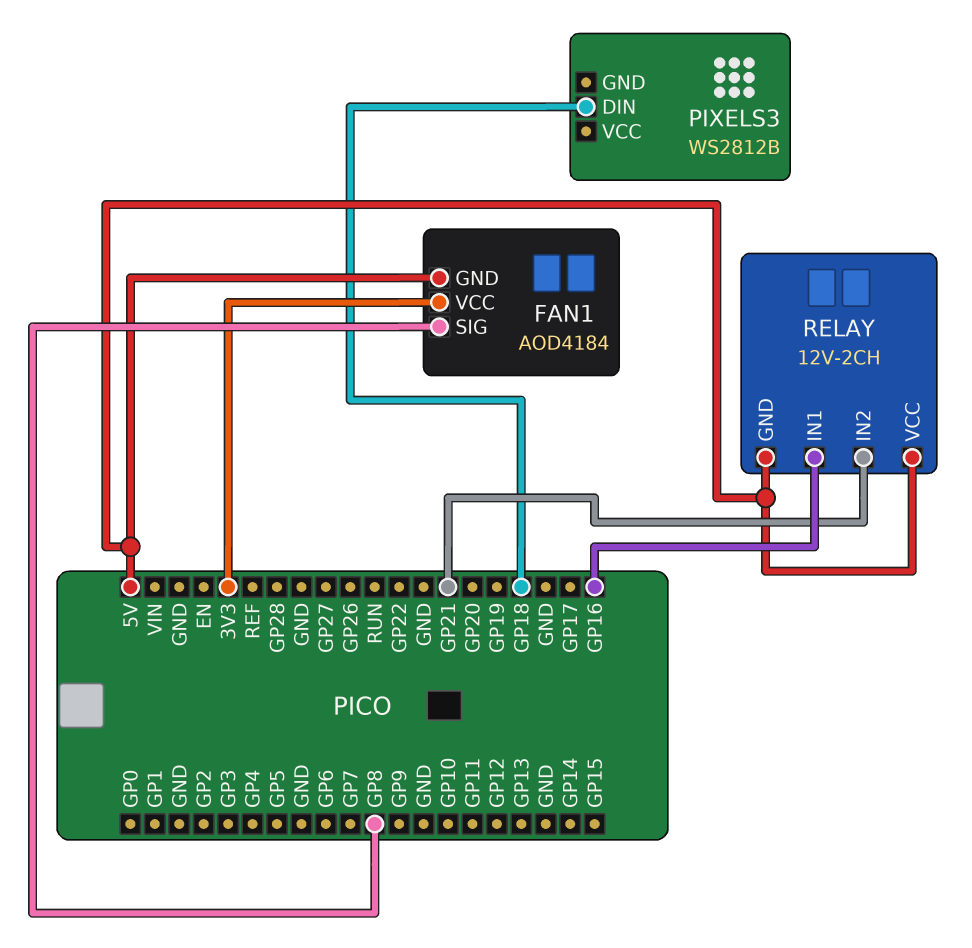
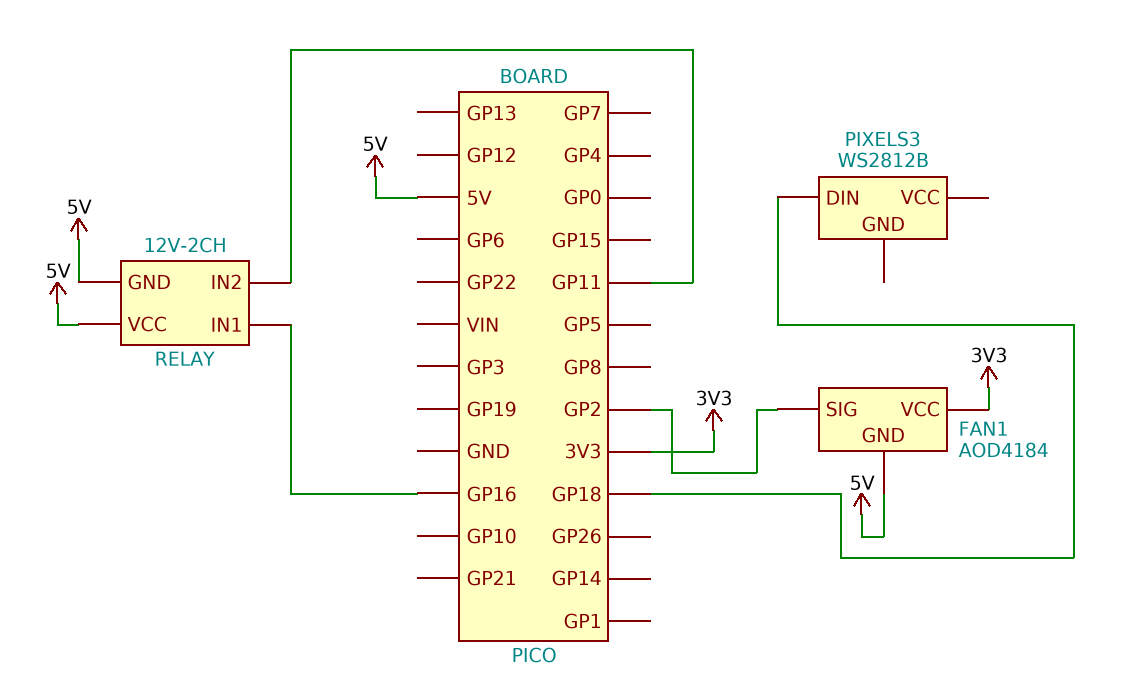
FAN1 pin SIG: GP8 -> GP2
RELAY pin IN2: GP21 -> GP11

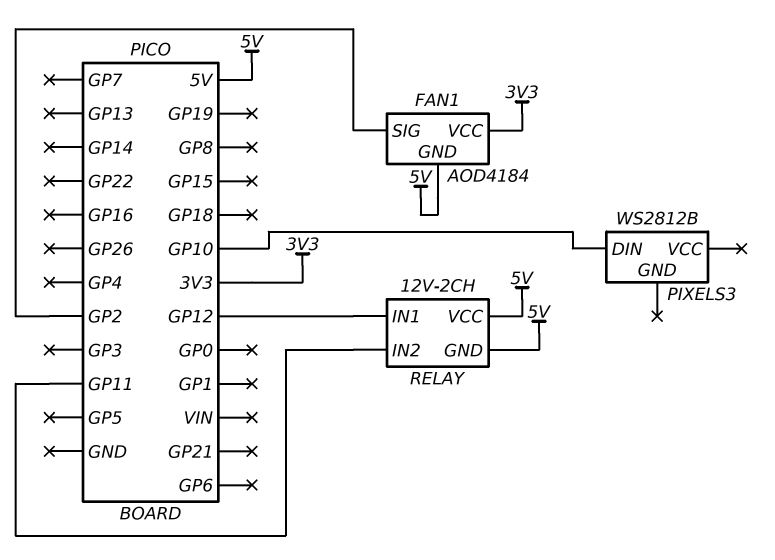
PIXELS3 pin DIN: GP18 -> GP10
RELAY pin IN1: GP16 -> GP12

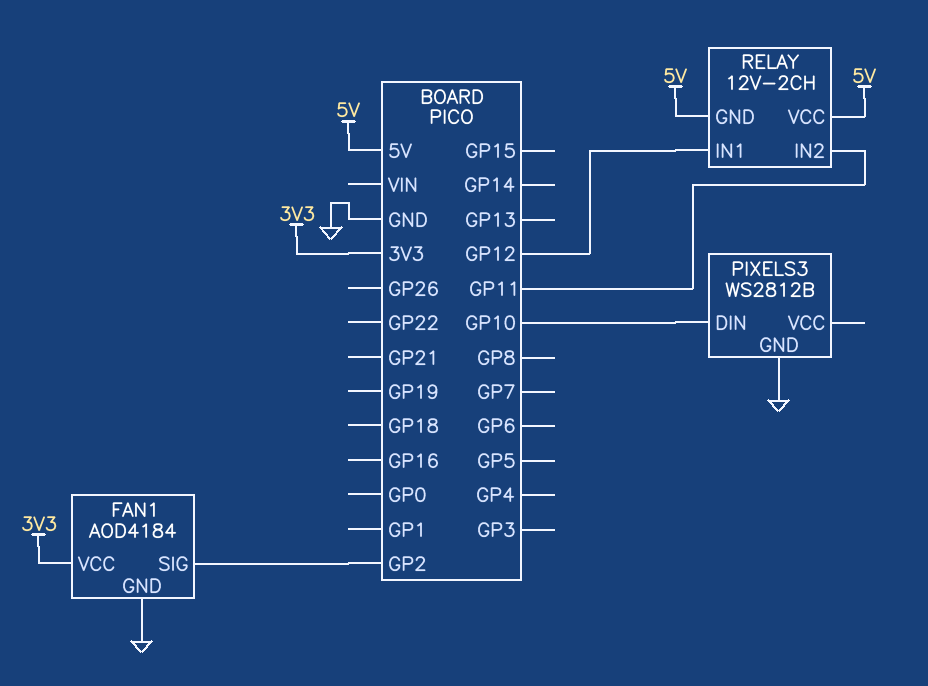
FAN1 pin GND: 5V -> GND
PIXELS3 pin GND: none -> GND

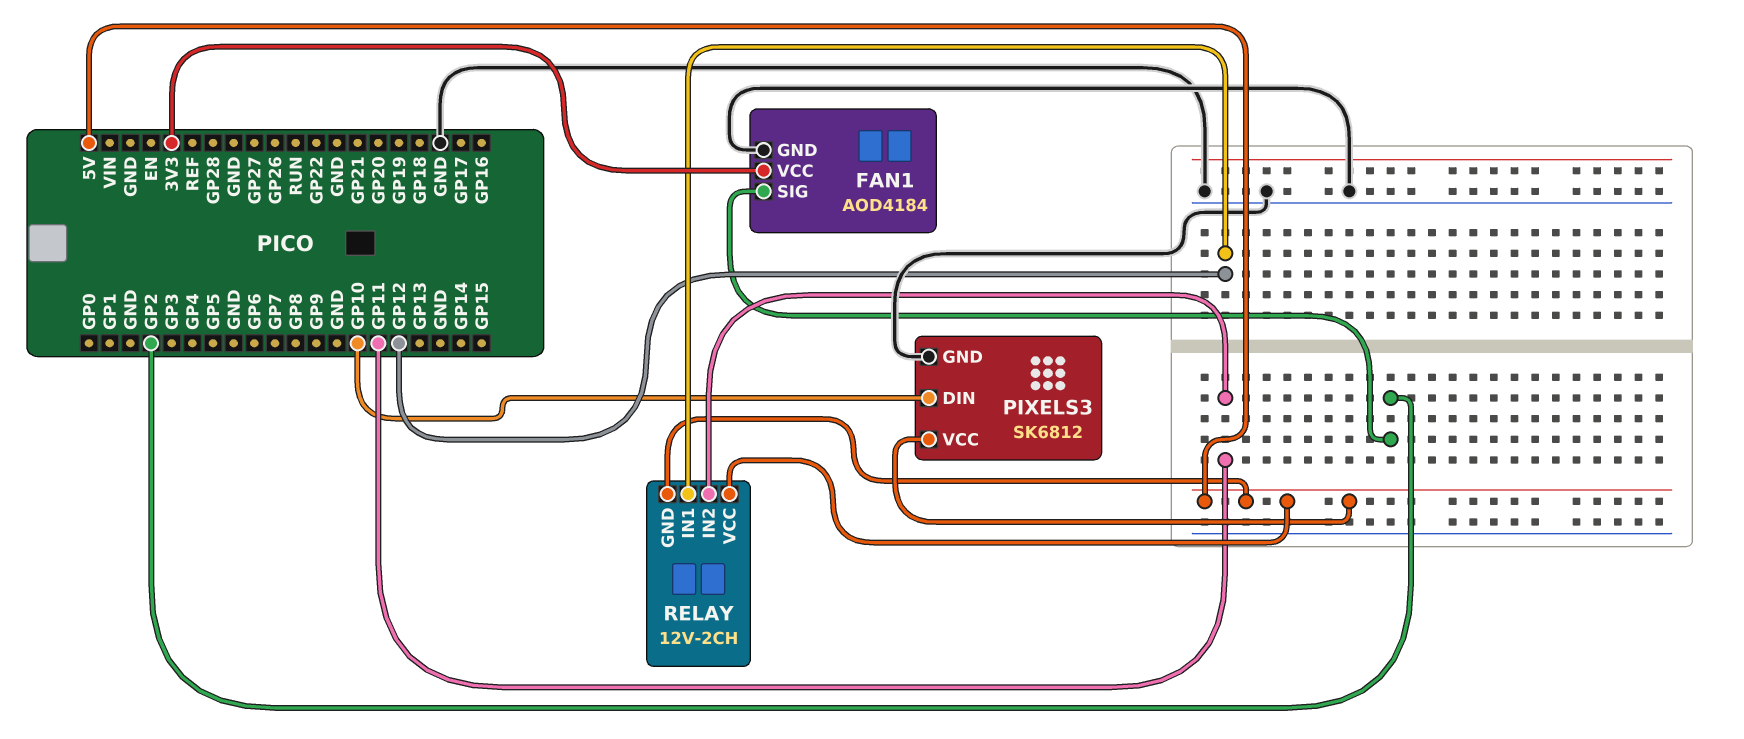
PIXELS3: WS2812B -> SK6812
PIXELS3 pin VCC: none -> 5V

